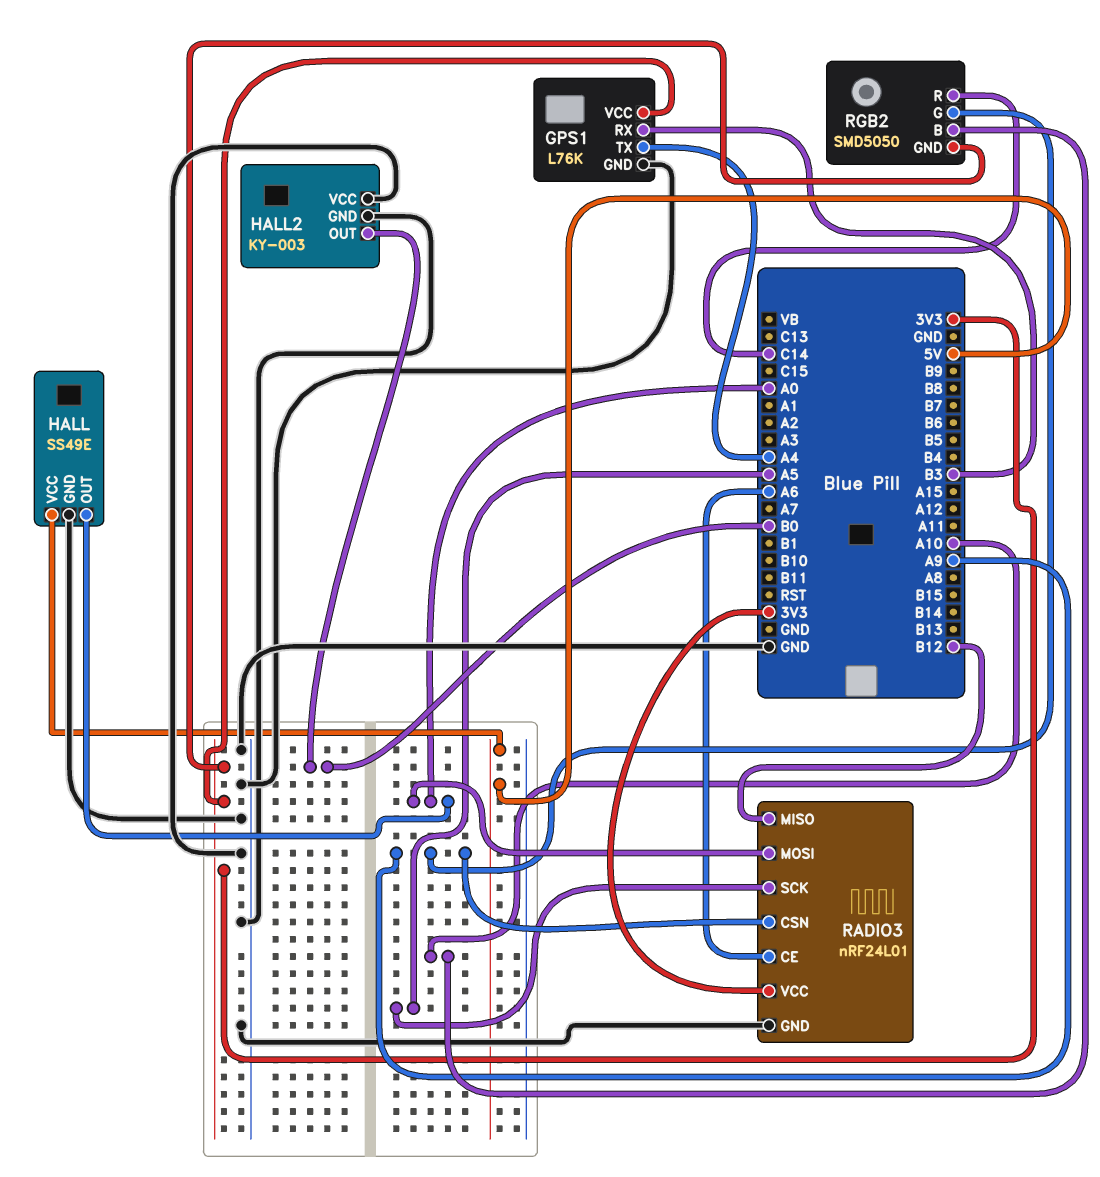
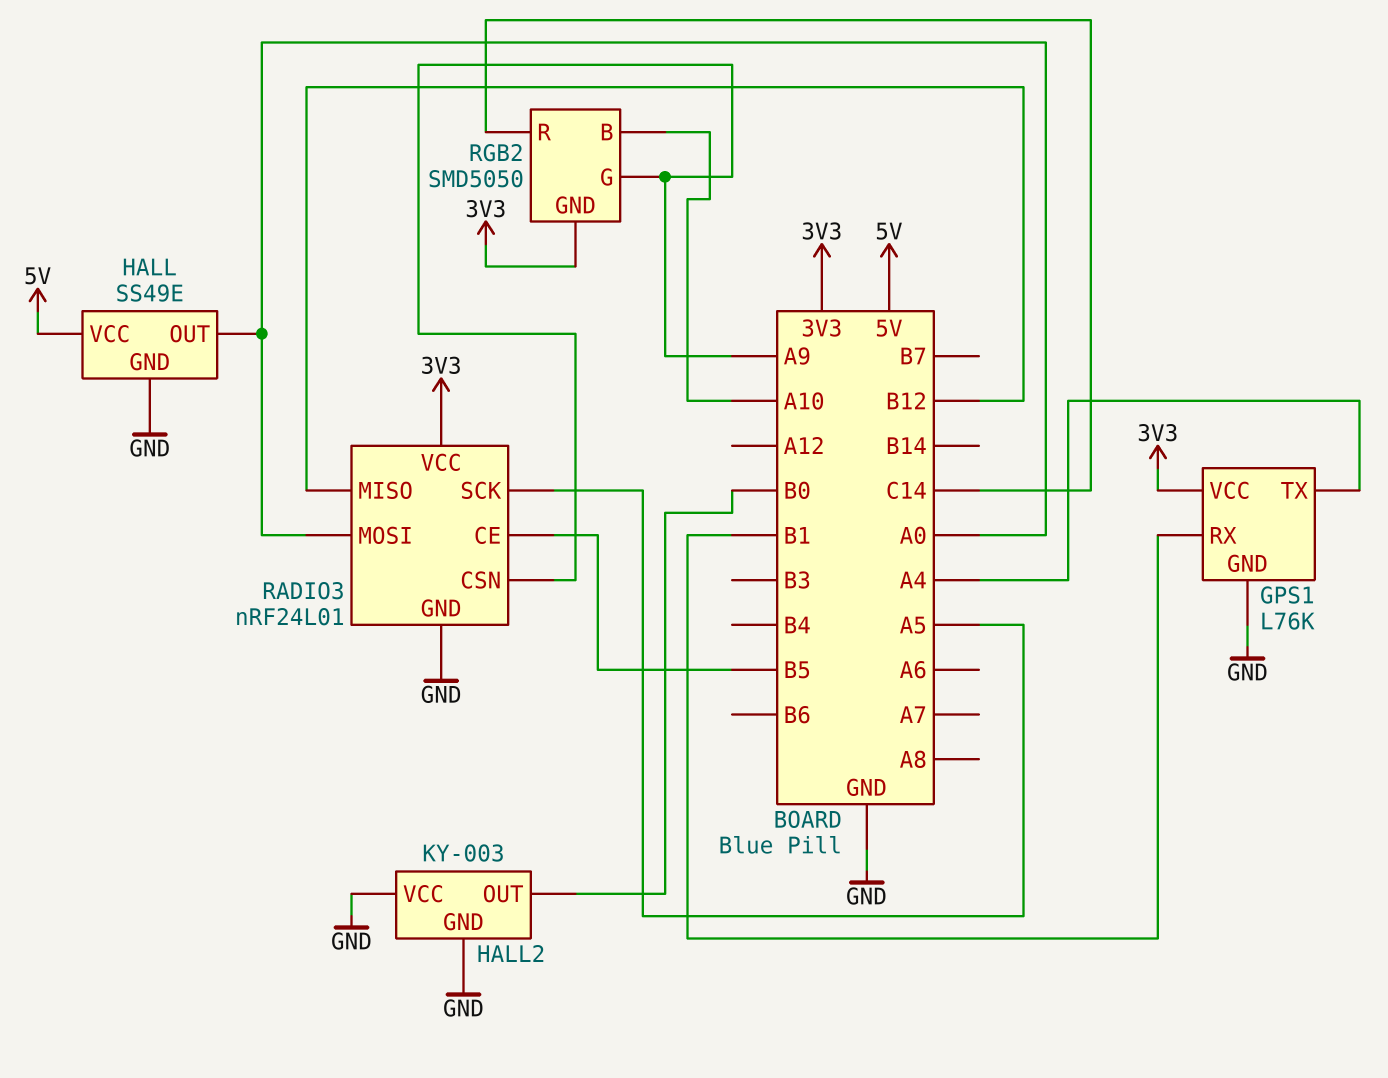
GPS1 pin RX: B3 -> B1
RADIO3 pin CE: A6 -> B5

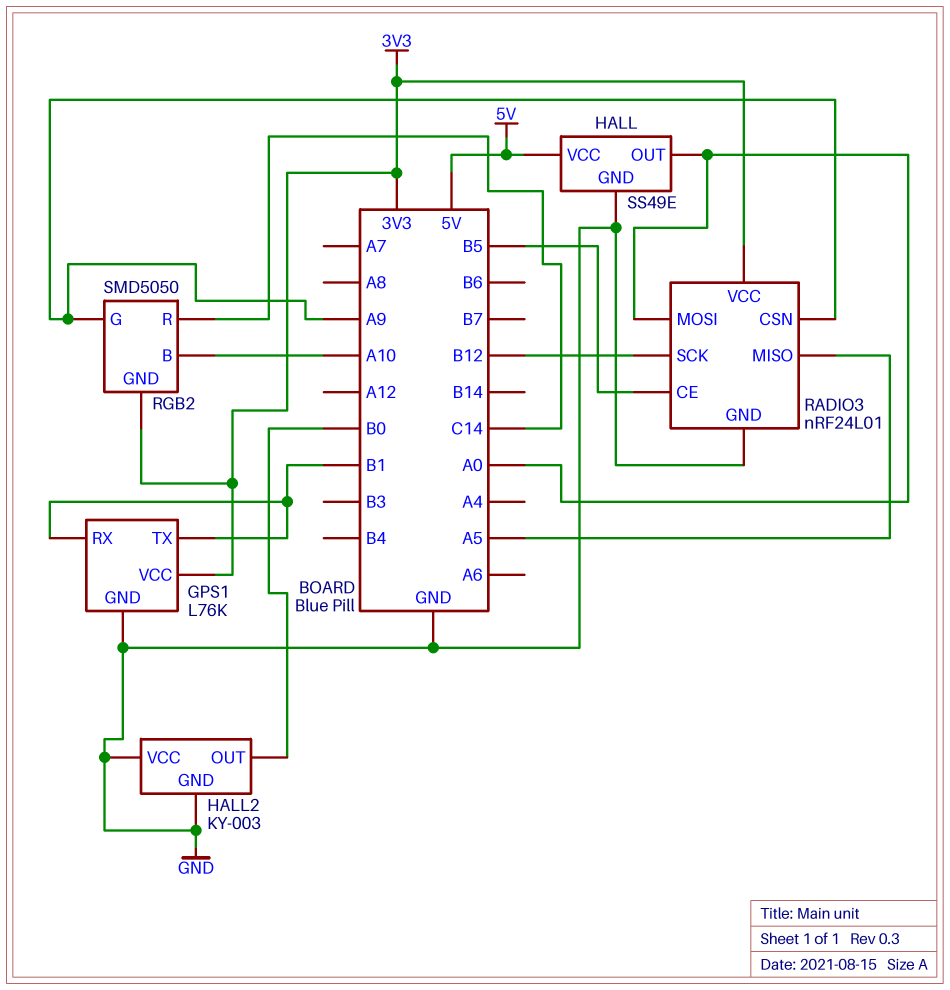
GPS1 pin TX: A4 -> B1
RADIO3 pin MISO: B12 -> A5
RADIO3 pin SCK: A5 -> B12

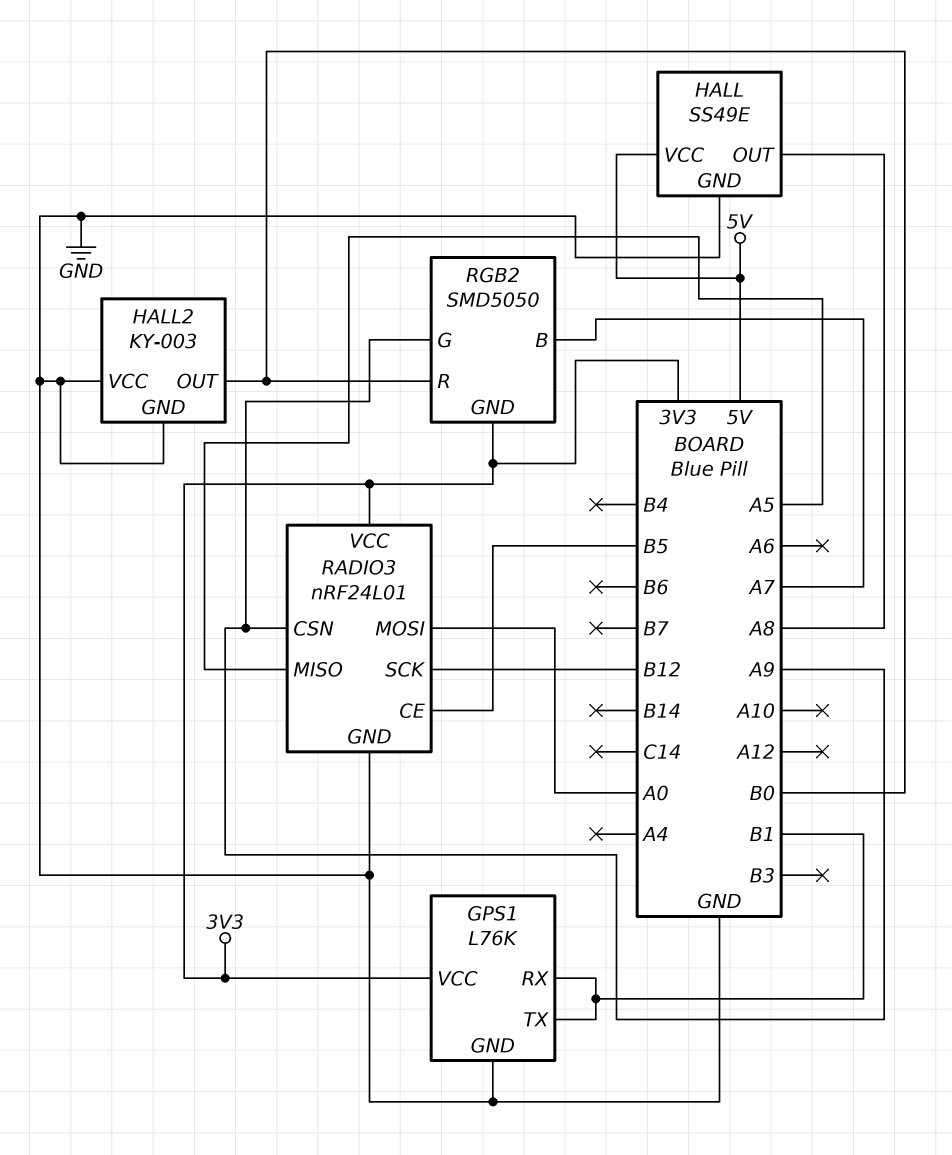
HALL pin OUT: A0 -> A8
RGB2 pin B: A10 -> A7
RGB2 pin R: C14 -> B0

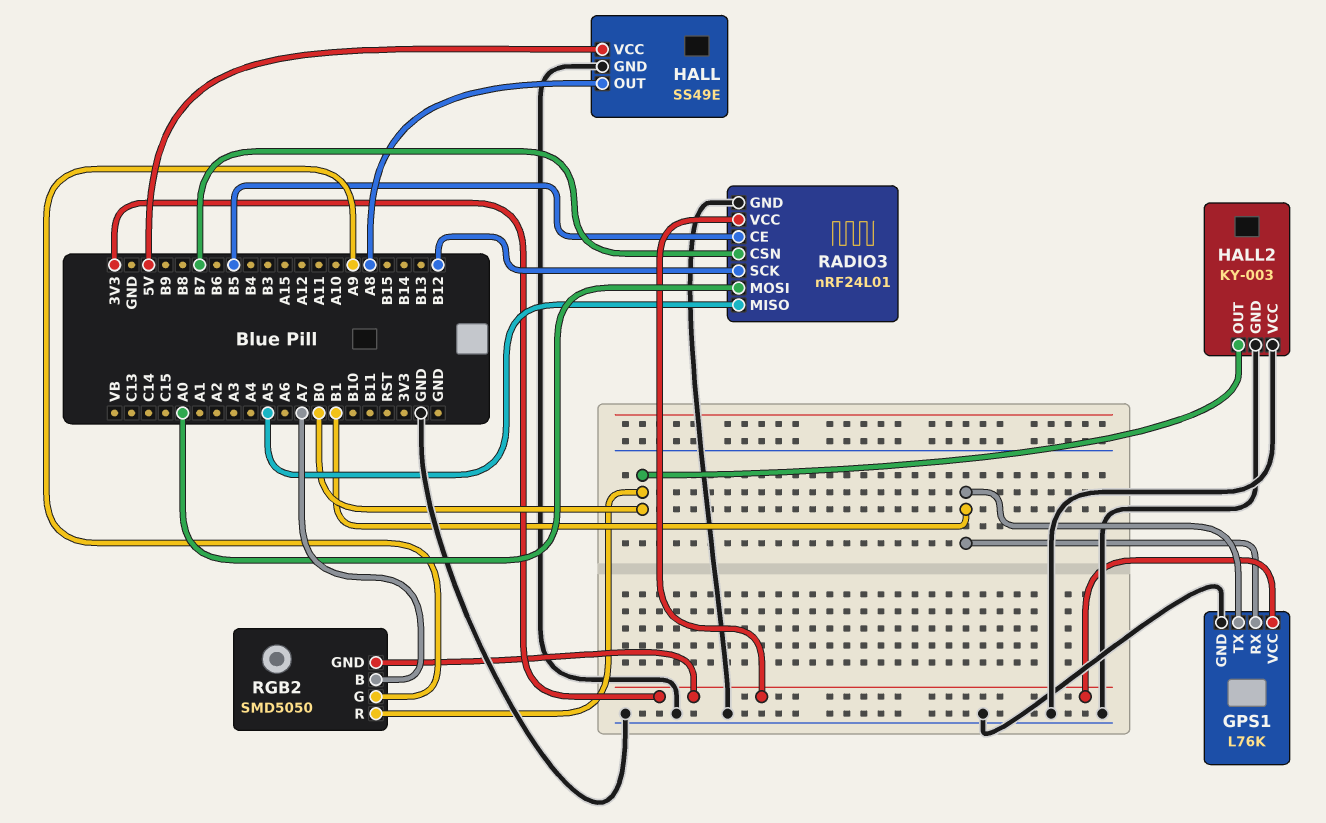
RADIO3 pin CSN: A9 -> B7

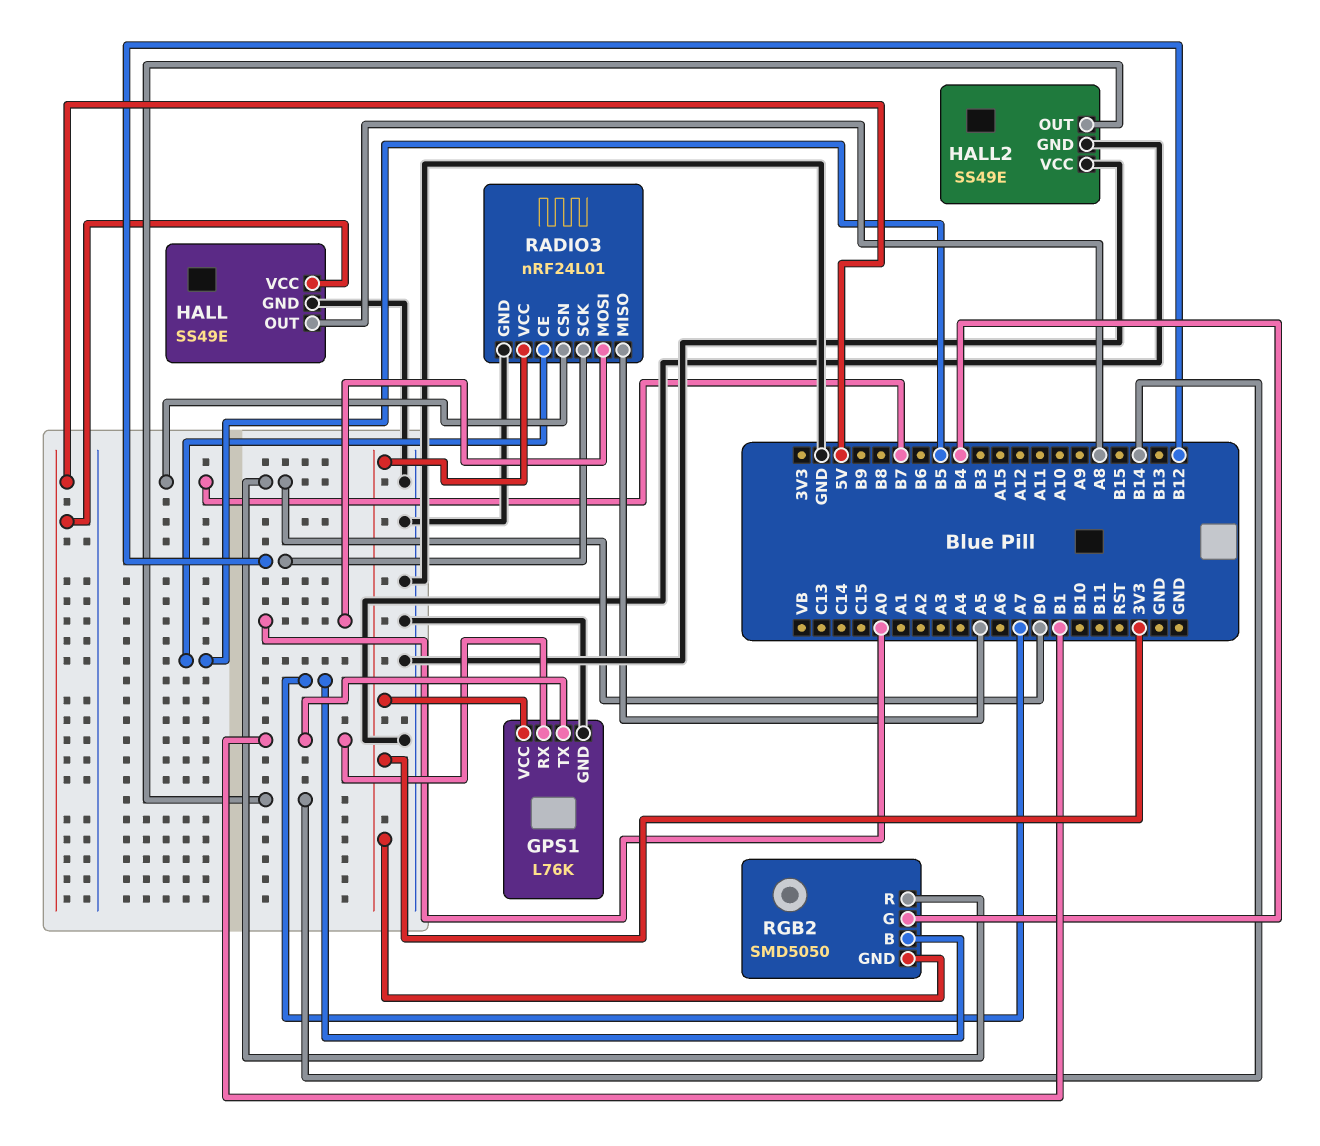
HALL2: KY-003 -> SS49E
HALL2 pin OUT: B0 -> B14
RGB2 pin G: A9 -> B4

